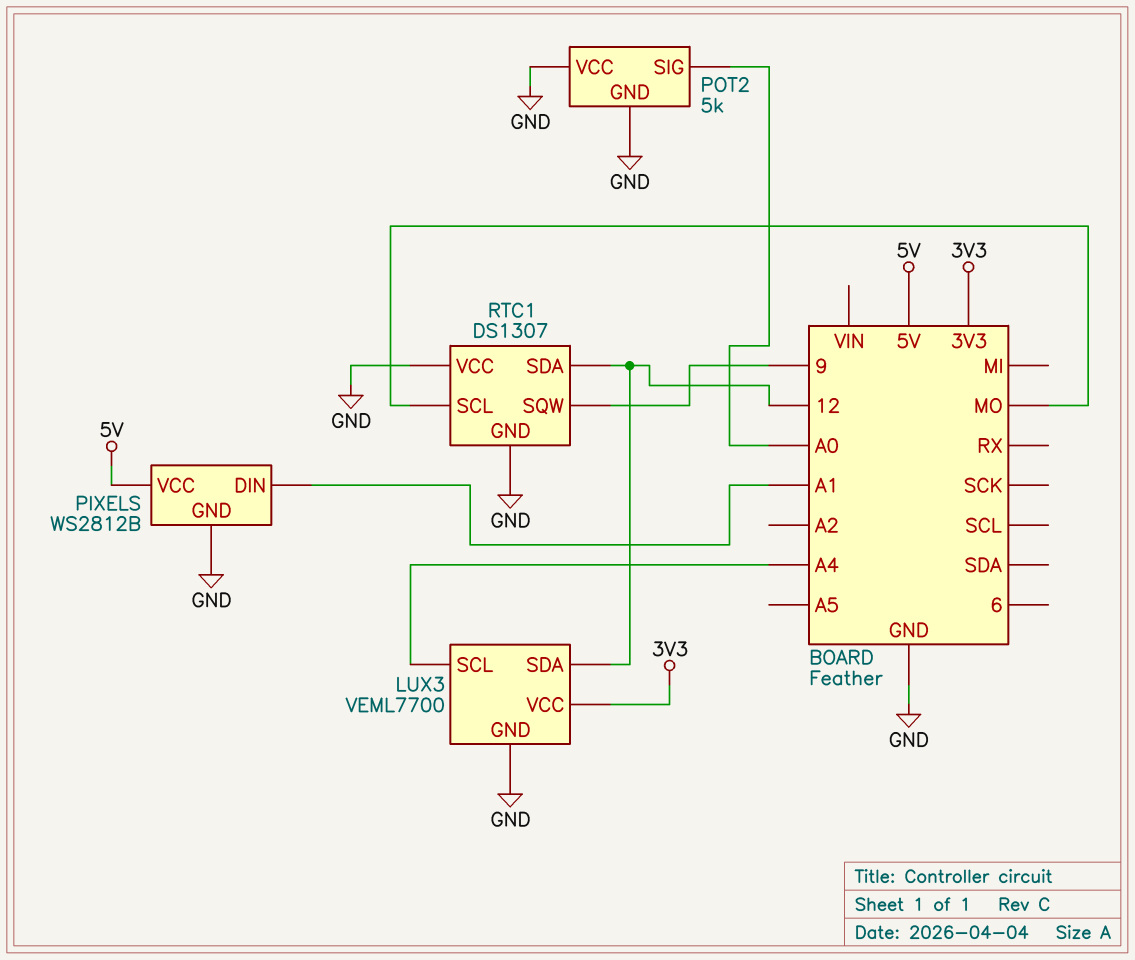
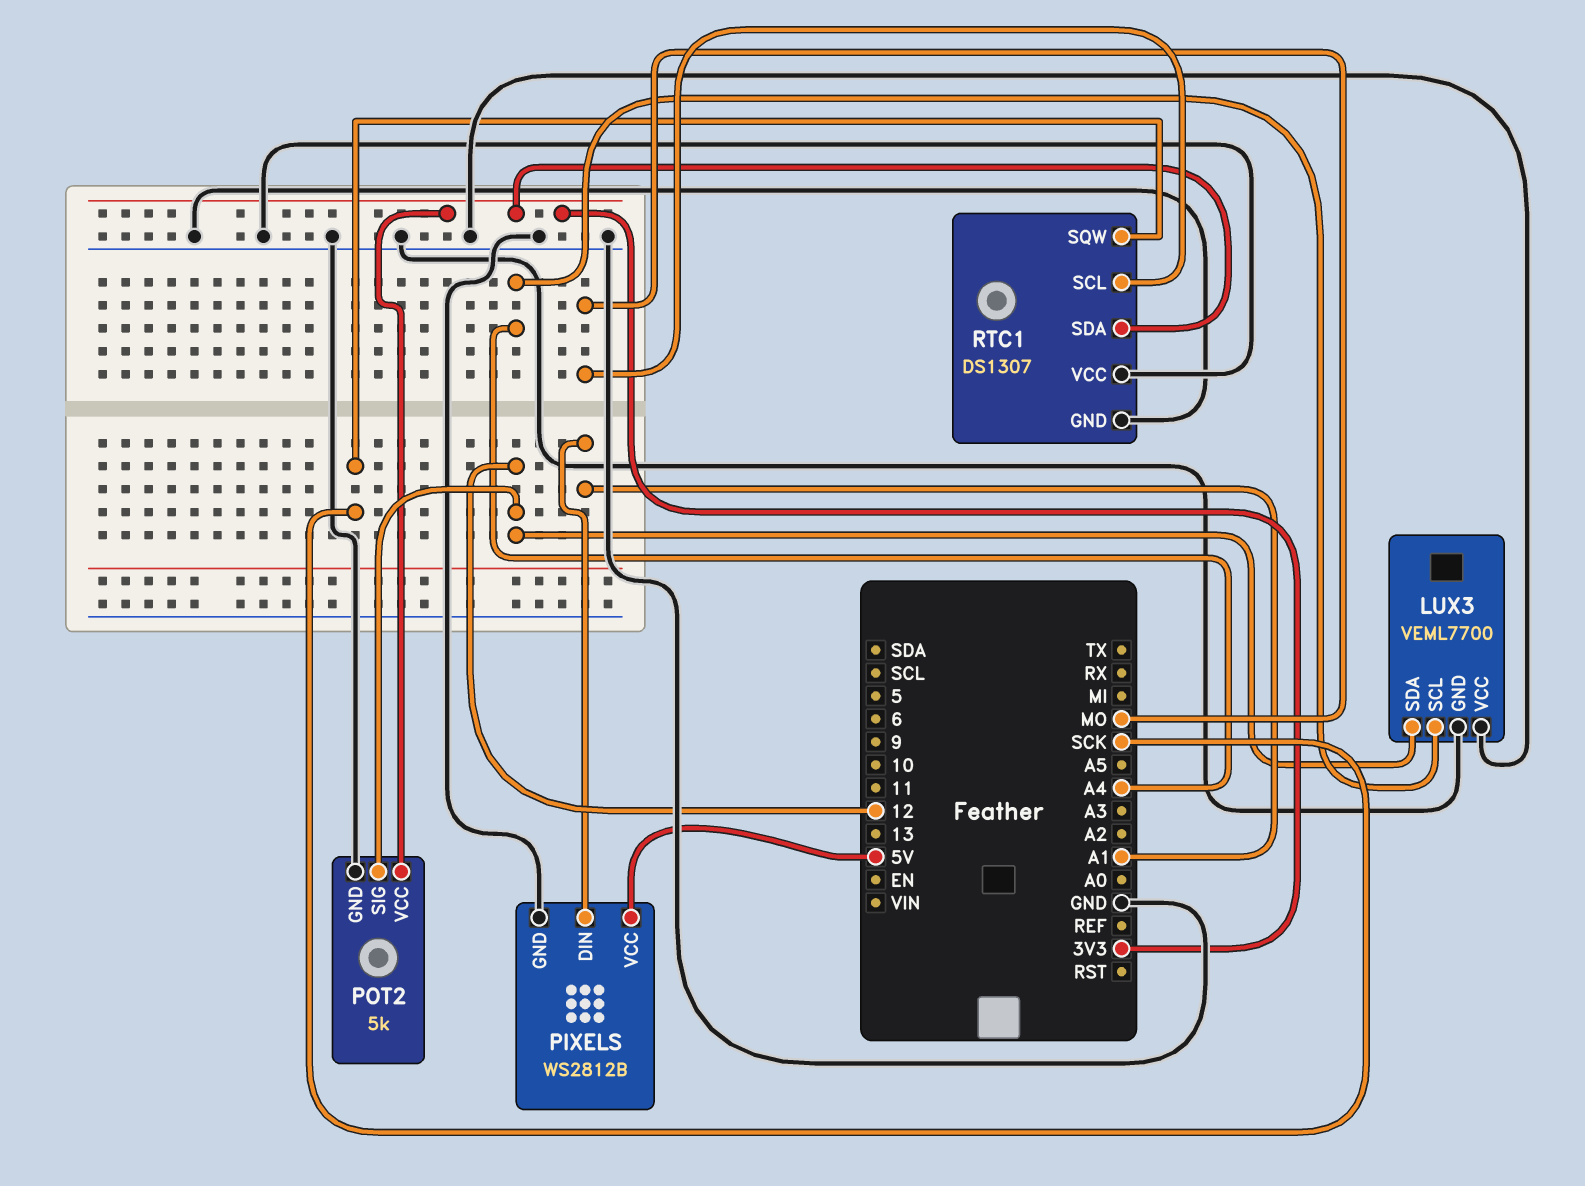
LUX3 pin VCC: 3V3 -> GND
POT2 pin SIG: A0 -> 12
POT2 pin VCC: GND -> 3V3
RTC1 pin SDA: 12 -> 3V3
RTC1 pin SQW: 9 -> SCK

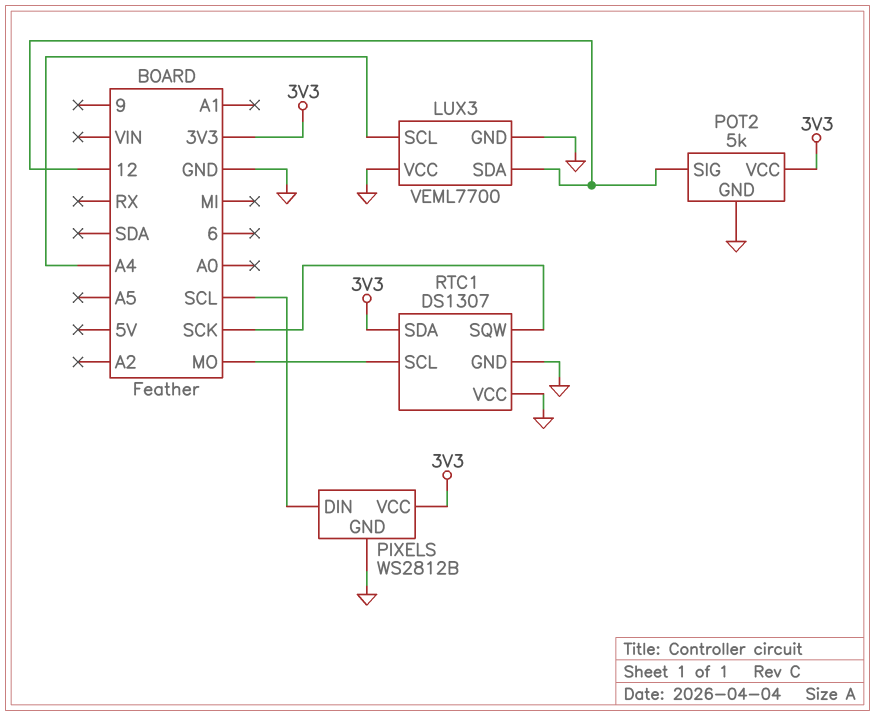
PIXELS pin DIN: A1 -> SCL
PIXELS pin VCC: 5V -> 3V3

